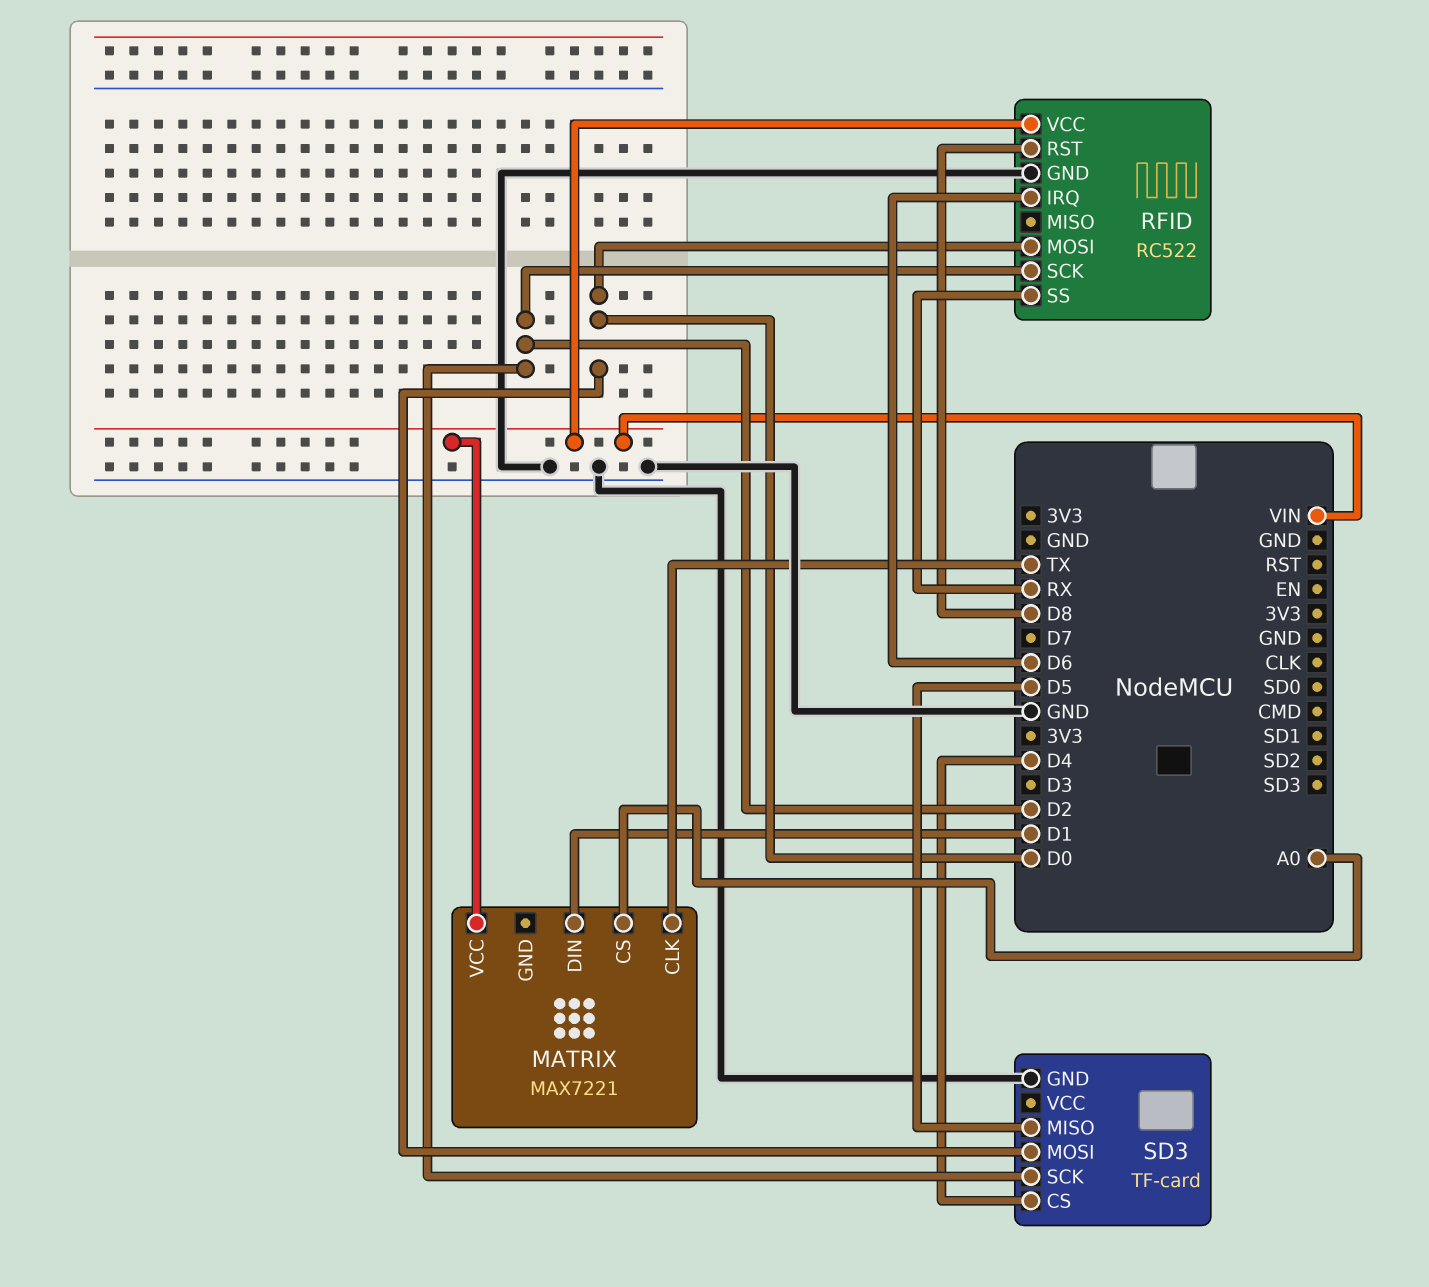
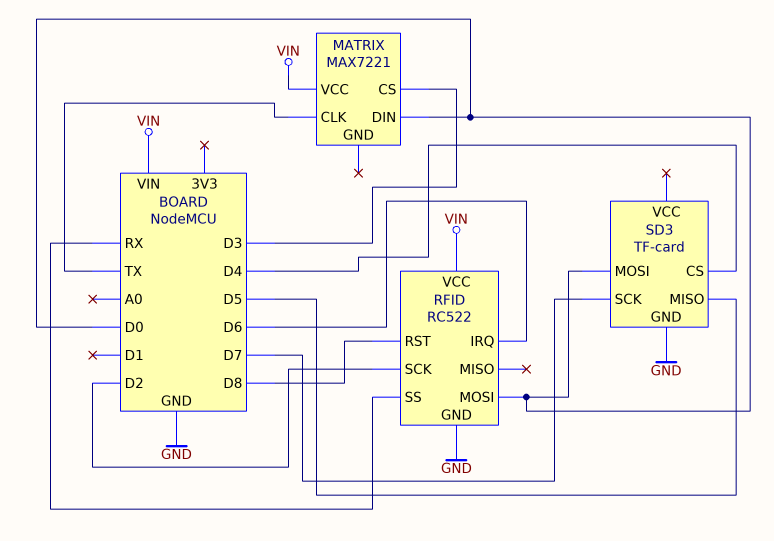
MATRIX pin CS: A0 -> D3
MATRIX pin DIN: D1 -> D0
SD3 pin SCK: D2 -> D7

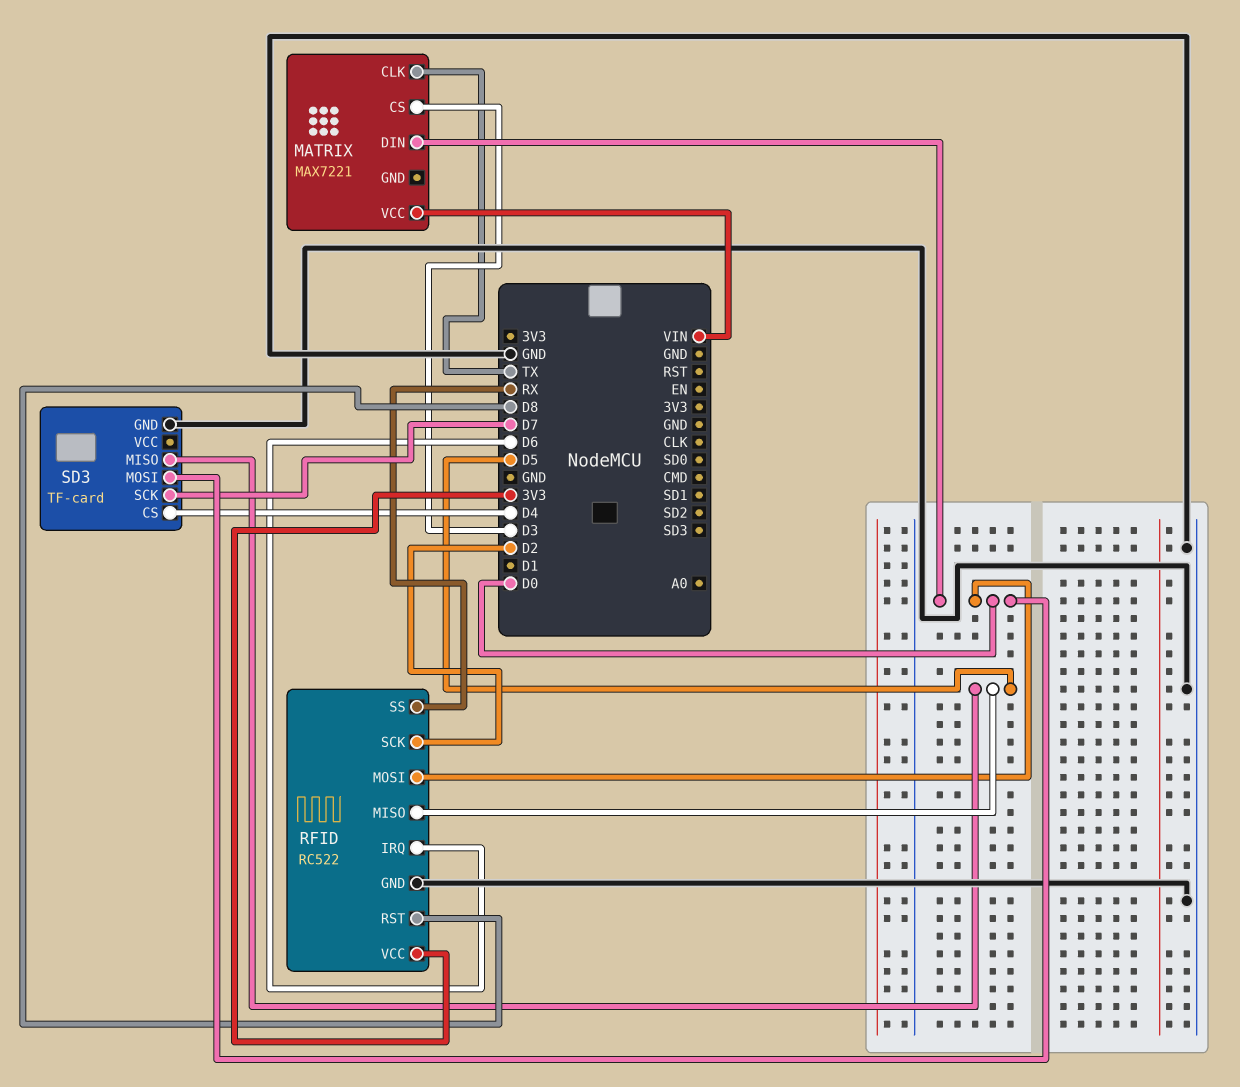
RFID pin MISO: none -> D5
RFID pin VCC: VIN -> 3V3

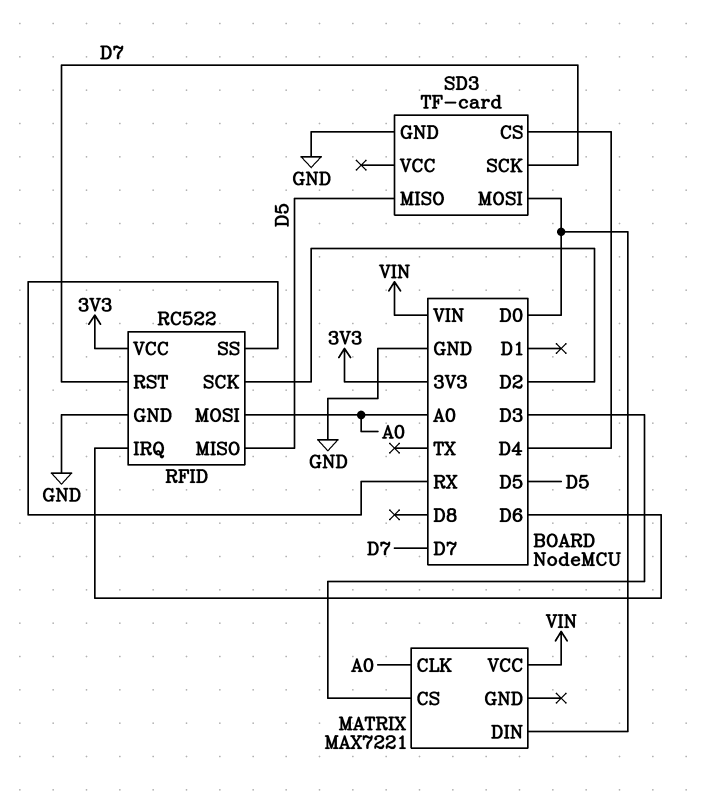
MATRIX pin CLK: TX -> A0
RFID pin MOSI: D0 -> A0
RFID pin RST: D8 -> D7

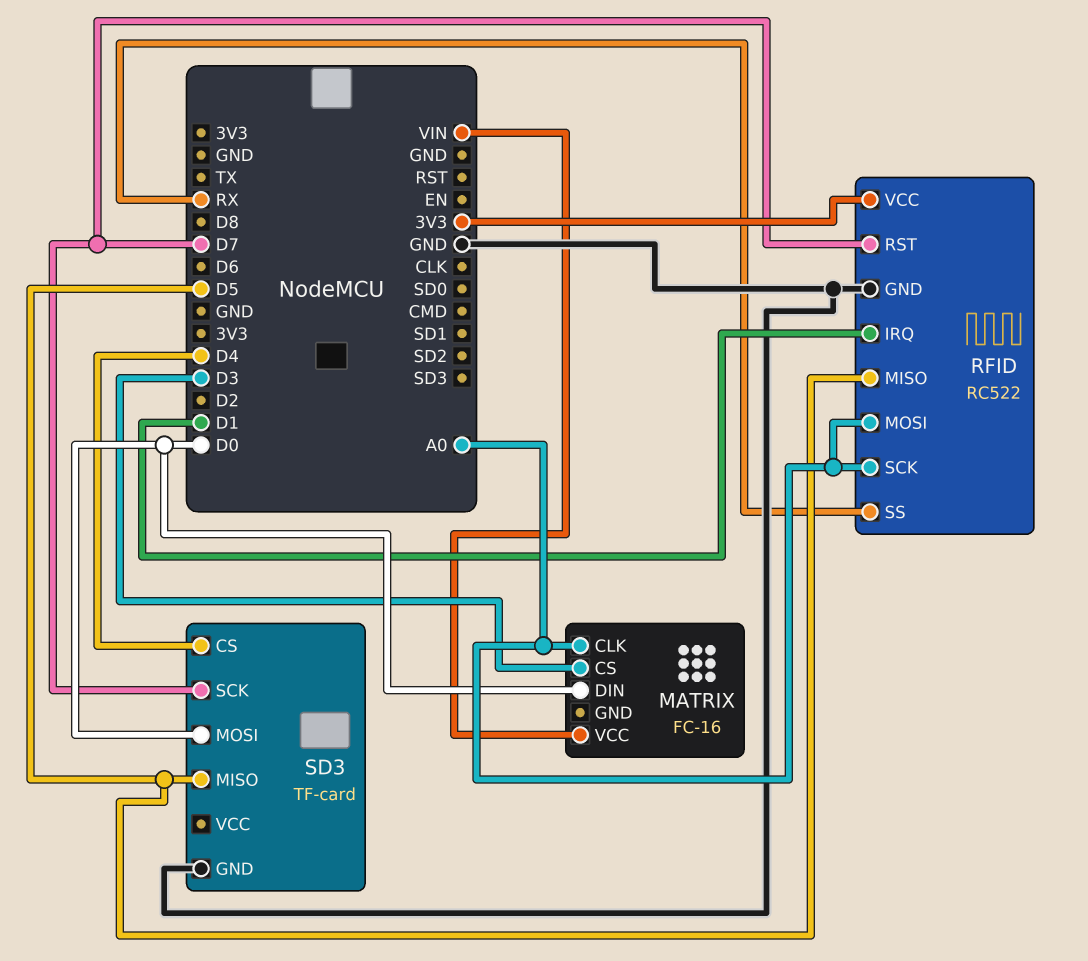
MATRIX: MAX7221 -> FC-16
RFID pin IRQ: D6 -> D1
RFID pin SCK: D2 -> A0

